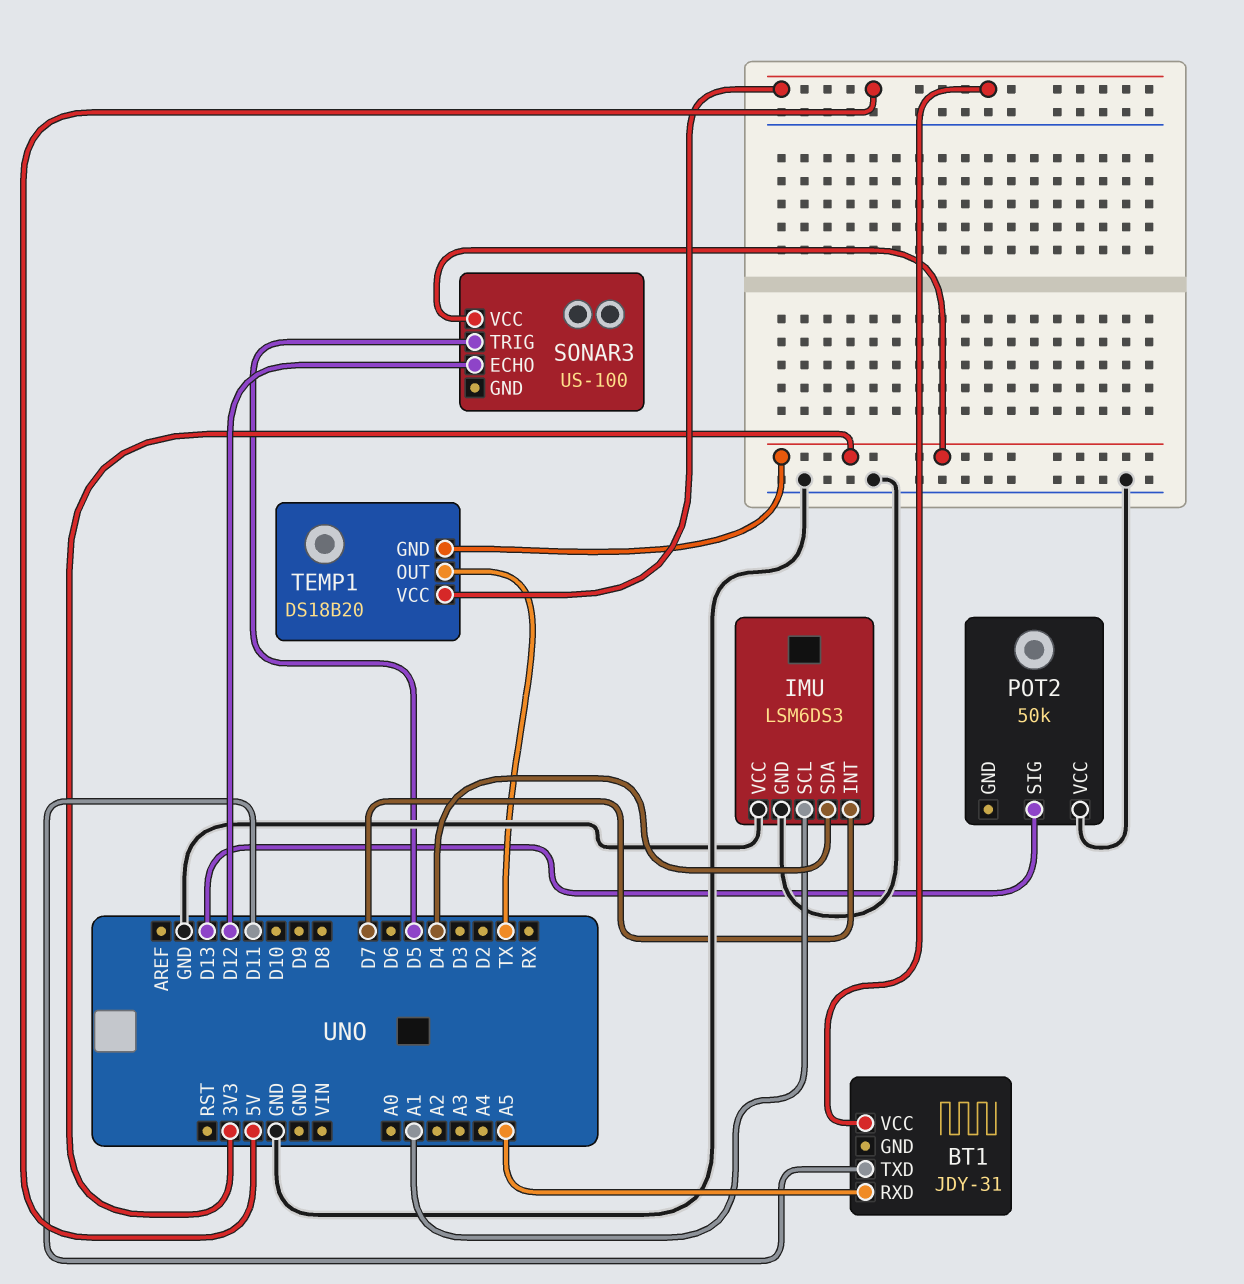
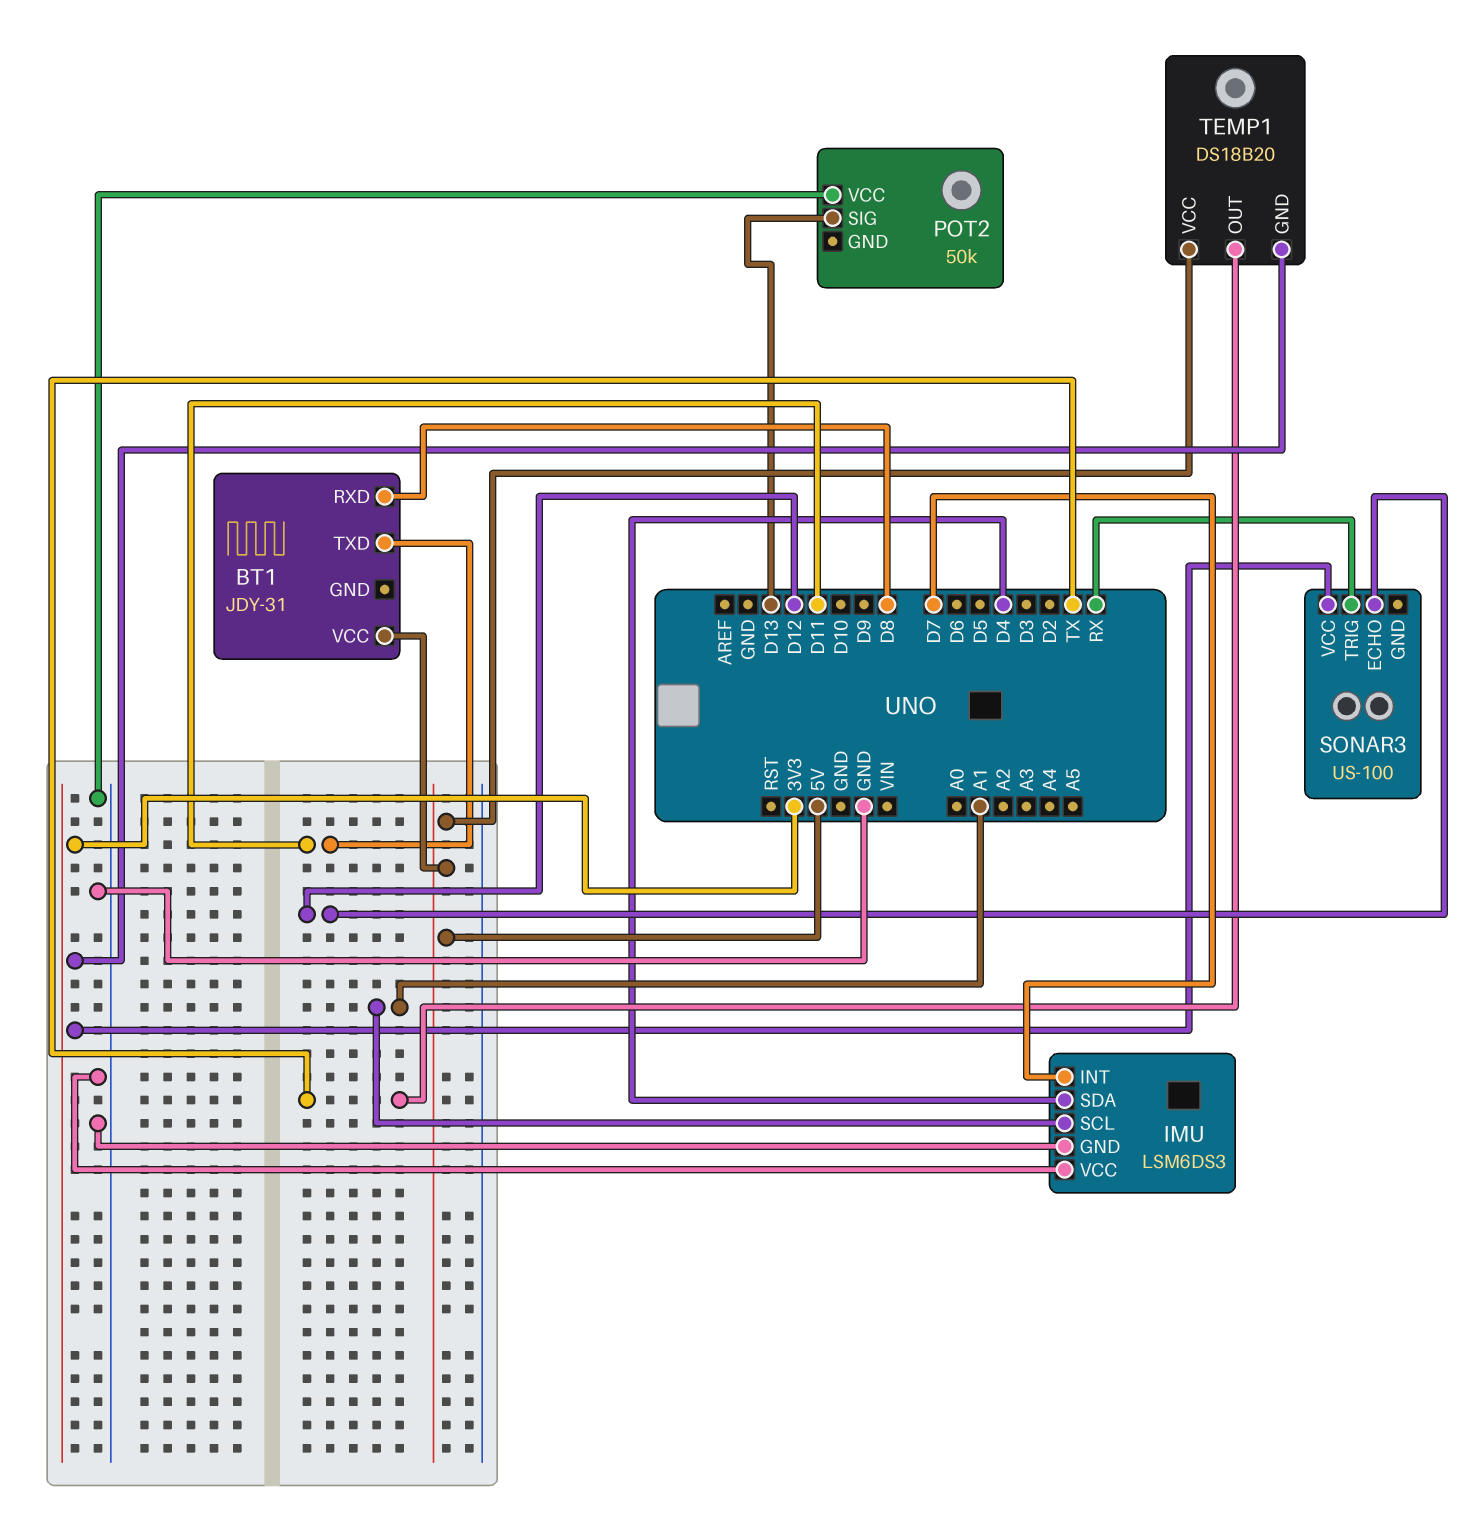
BT1 pin RXD: A5 -> D8
SONAR3 pin TRIG: D5 -> RX

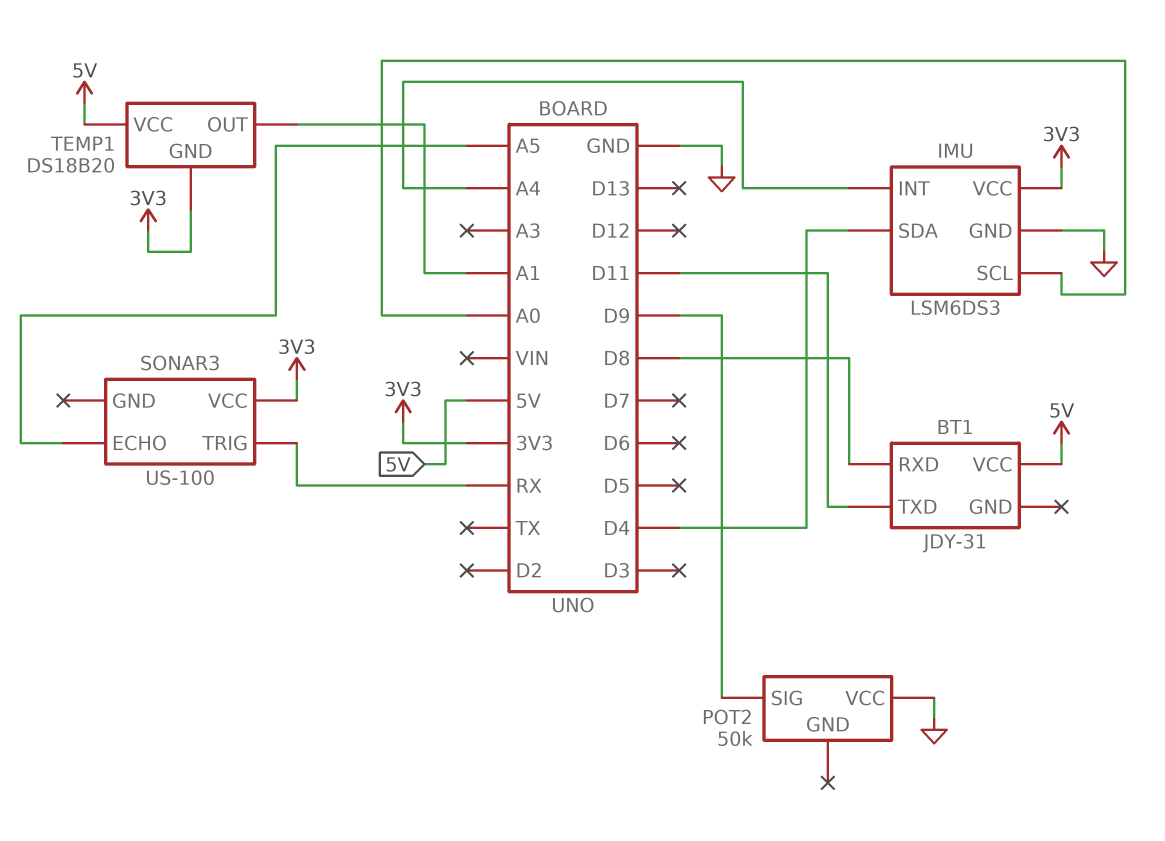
IMU pin INT: D7 -> A4
IMU pin SCL: A1 -> A0
IMU pin VCC: GND -> 3V3
POT2 pin SIG: D13 -> D9
SONAR3 pin ECHO: D12 -> A5
TEMP1 pin OUT: TX -> A1

